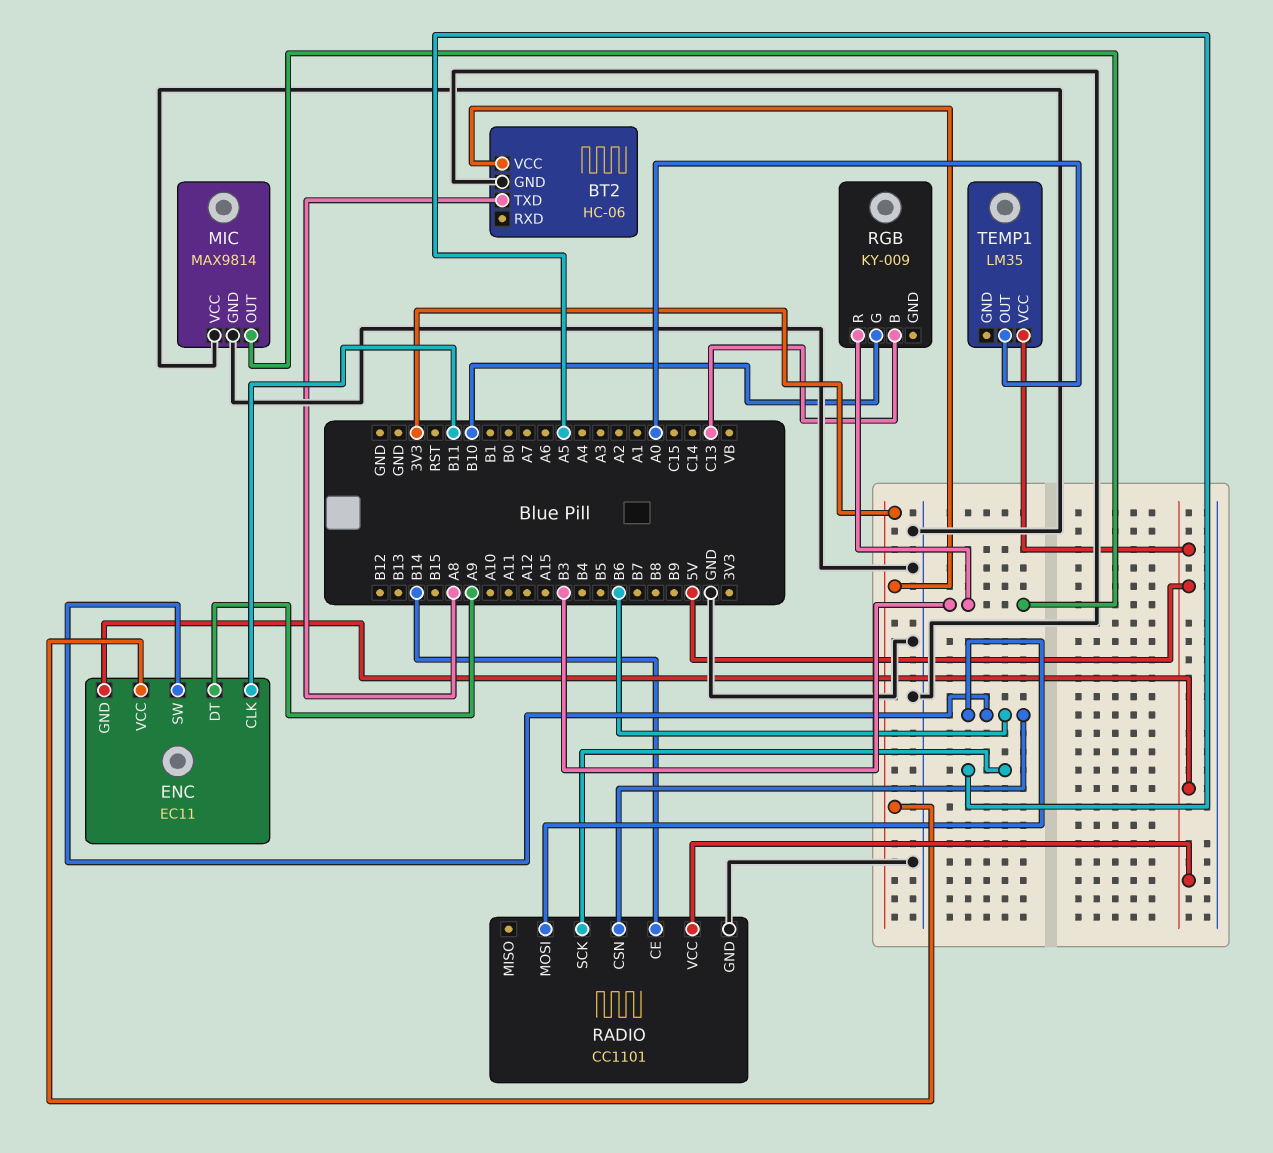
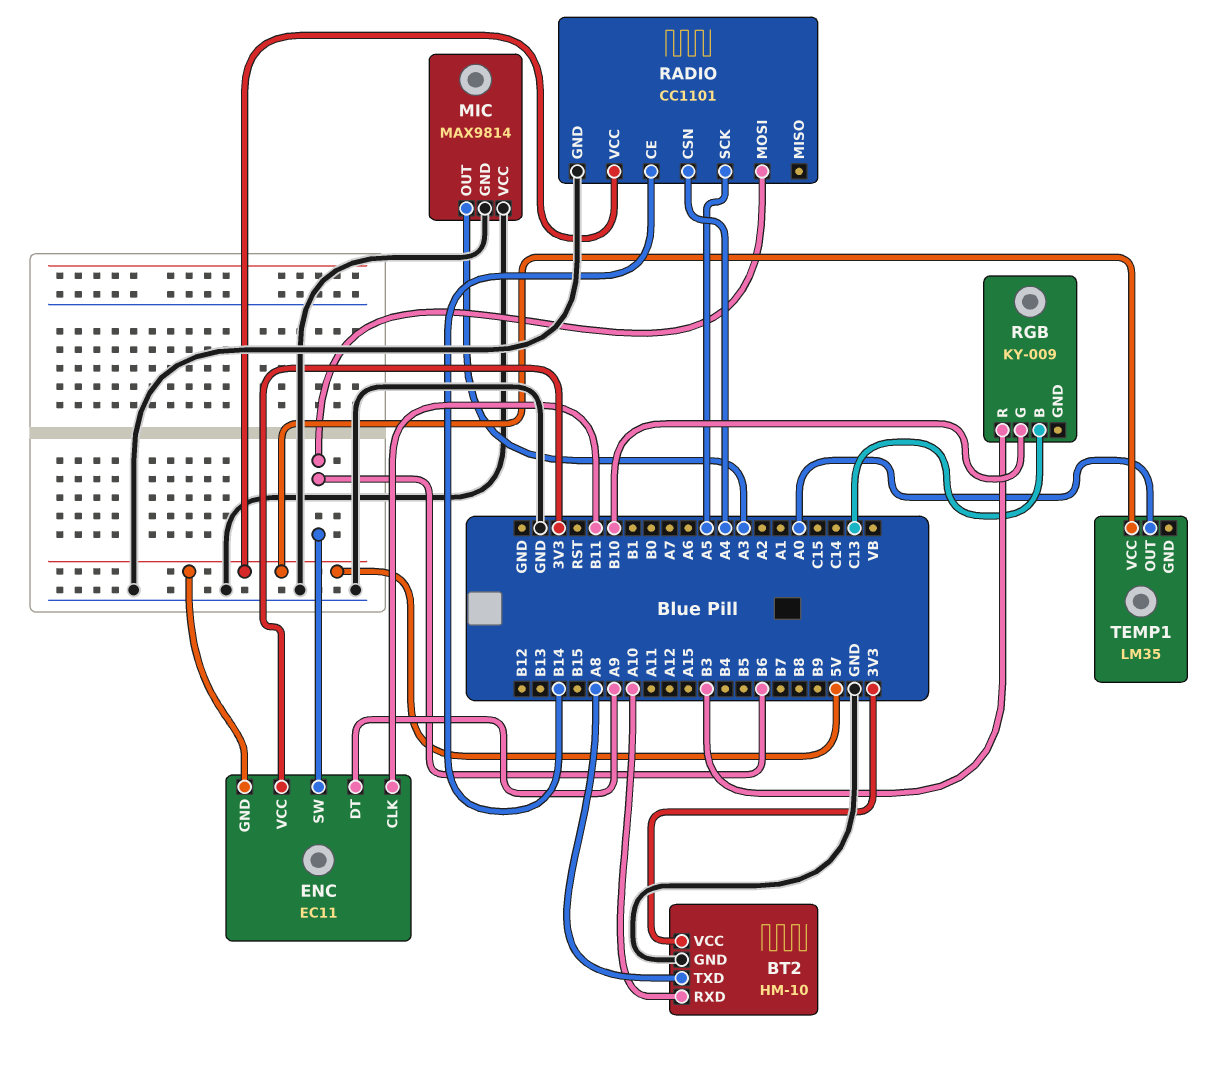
BT2: HC-06 -> HM-10
BT2 pin RXD: none -> A10
MIC pin OUT: B3 -> A3
RADIO pin CSN: B6 -> A4

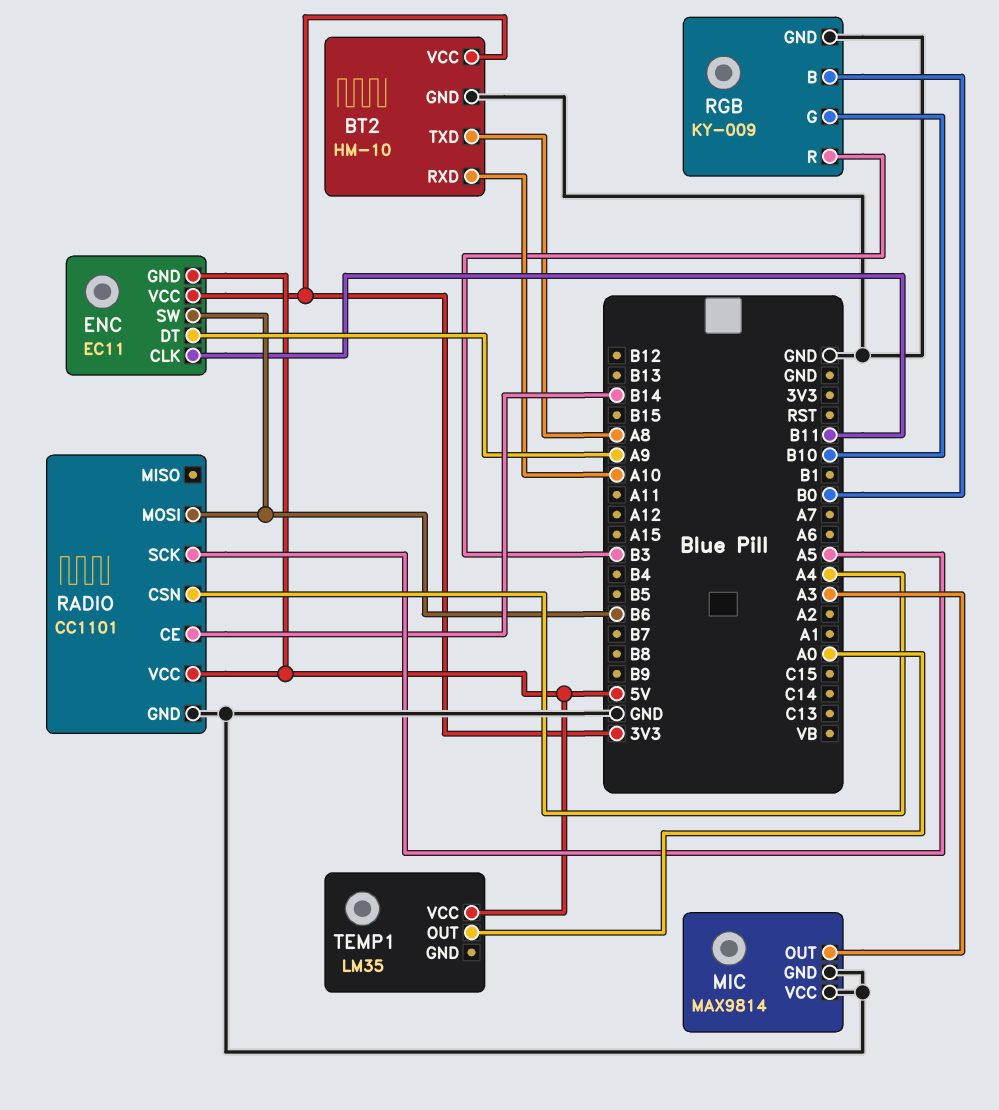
RGB pin B: C13 -> B0
RGB pin GND: none -> GND

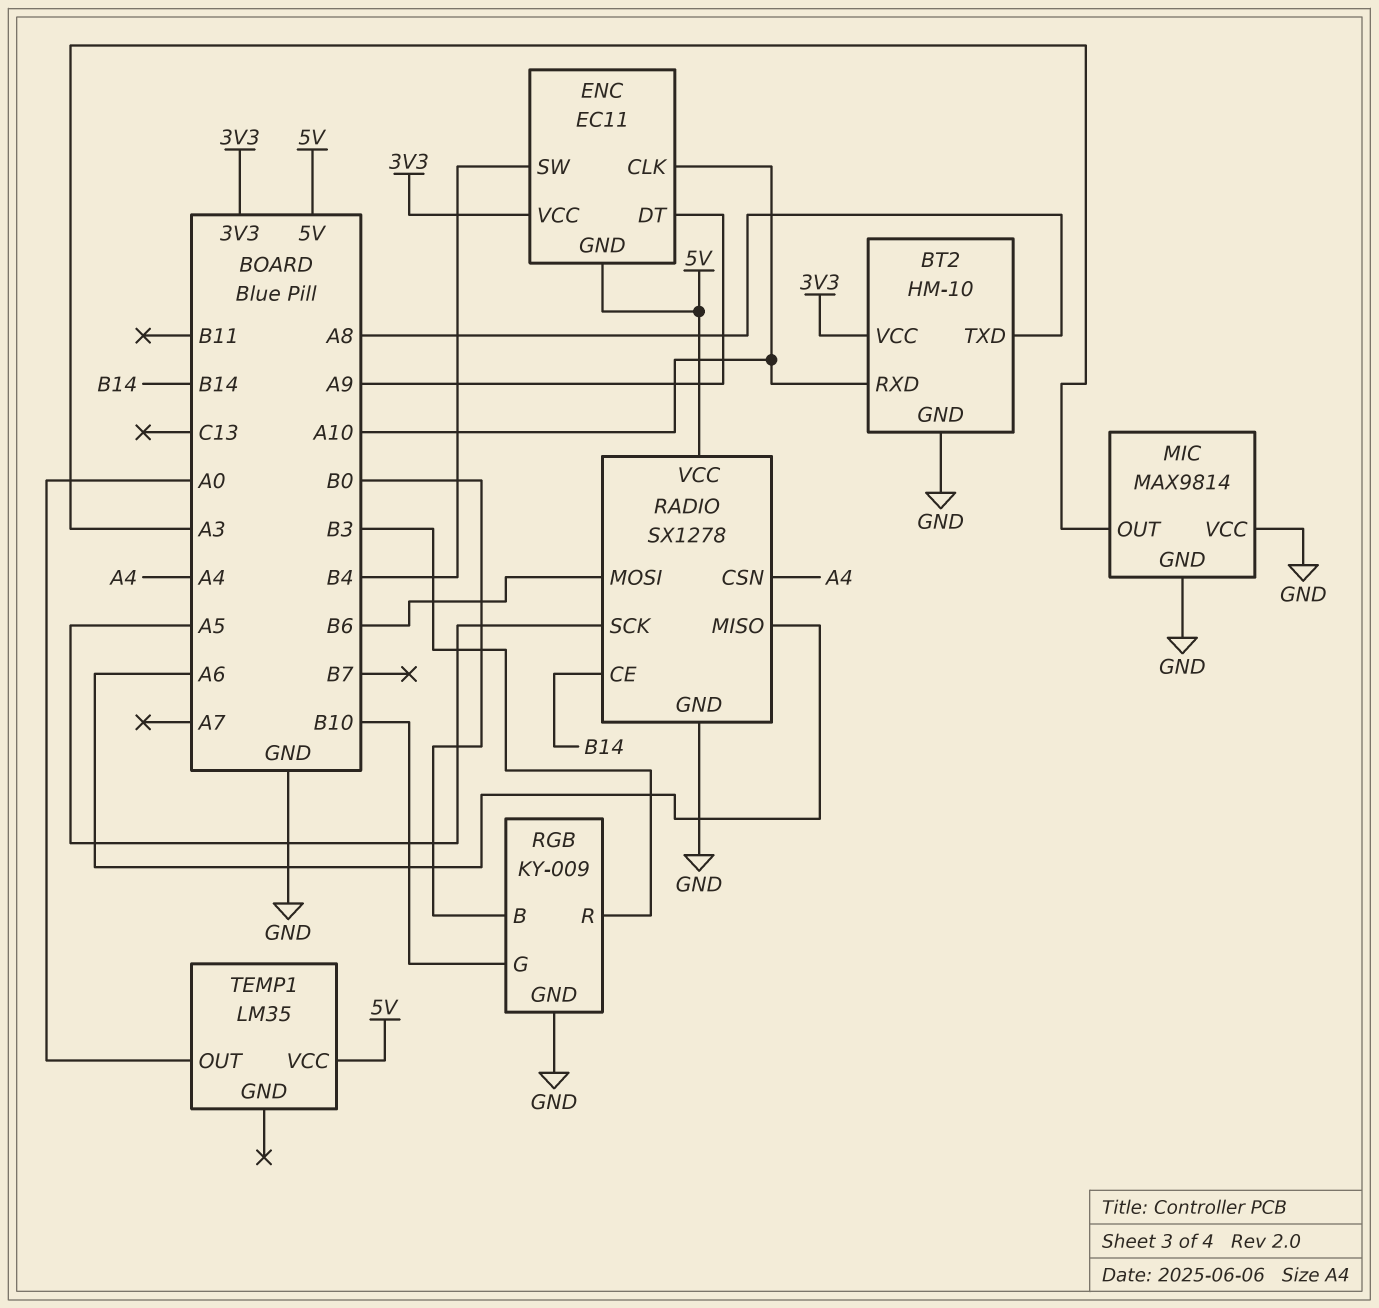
ENC pin CLK: B11 -> A10
ENC pin SW: B6 -> B4
RADIO: CC1101 -> SX1278
RADIO pin MISO: none -> A6

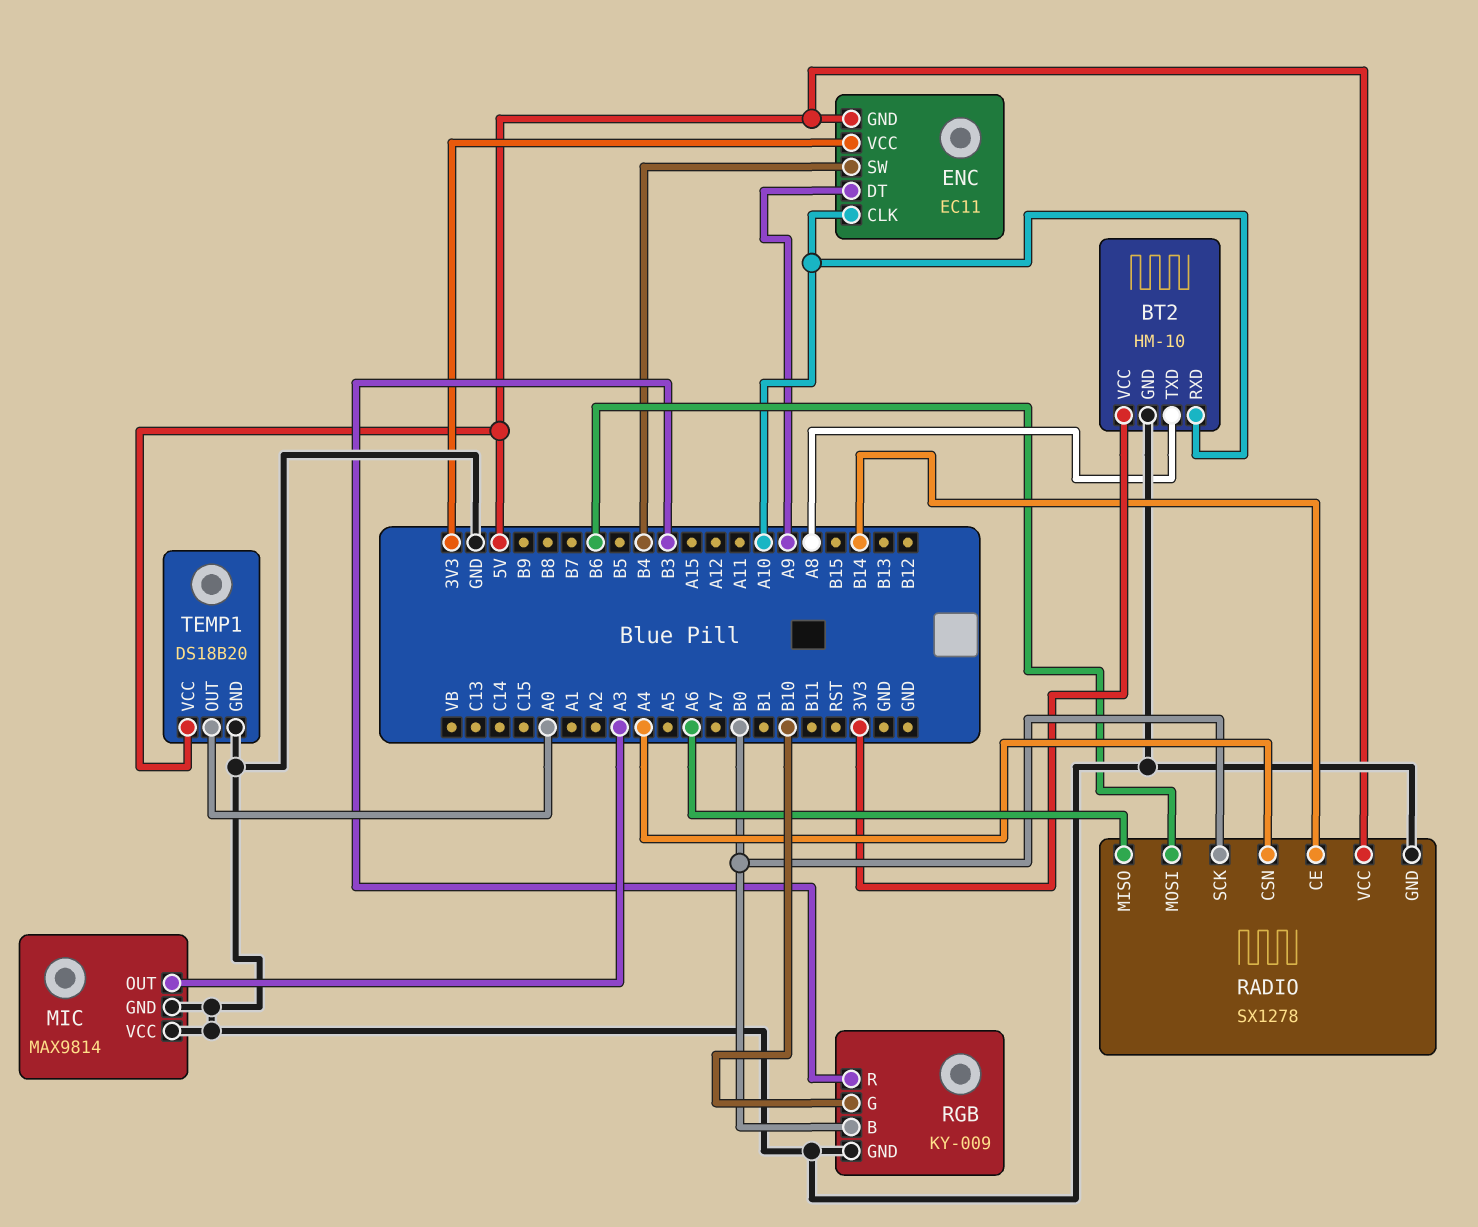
RADIO pin SCK: A5 -> B0
TEMP1: LM35 -> DS18B20
TEMP1 pin GND: none -> GND

